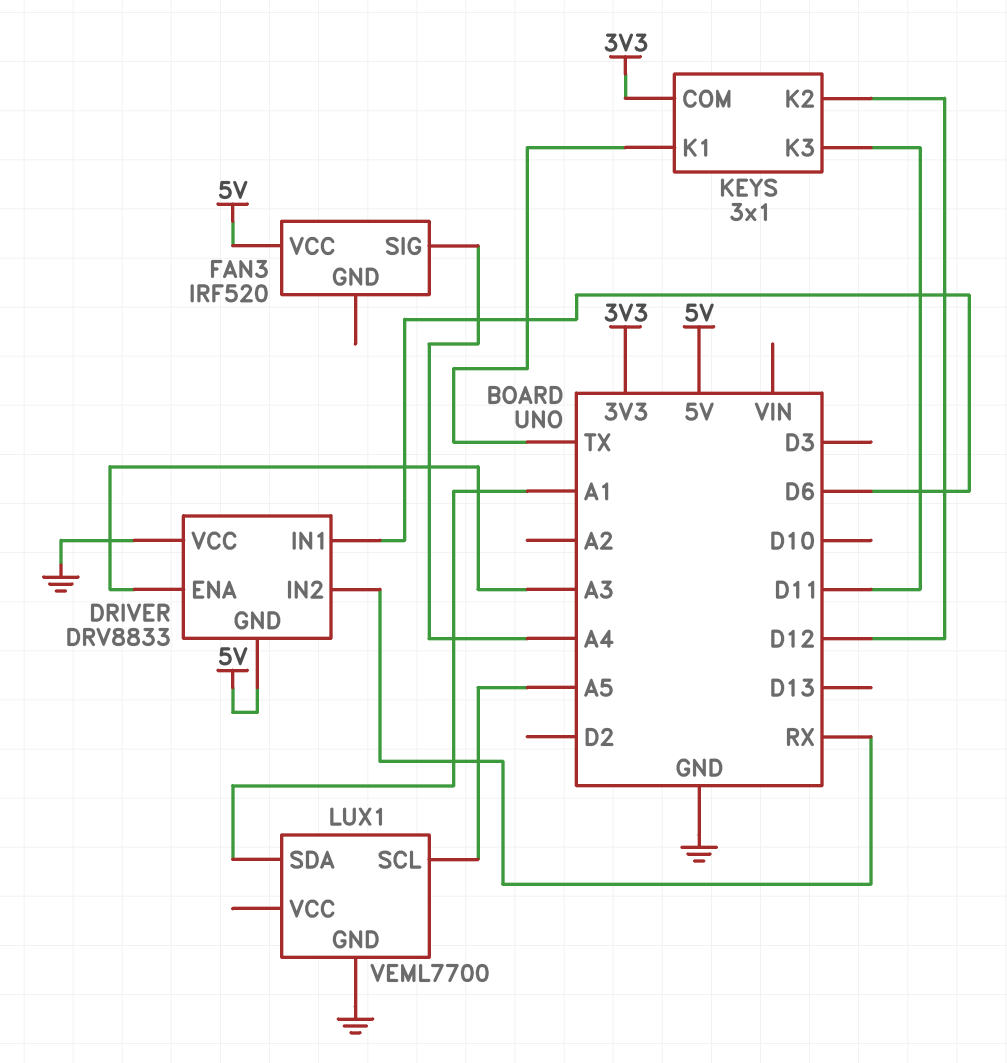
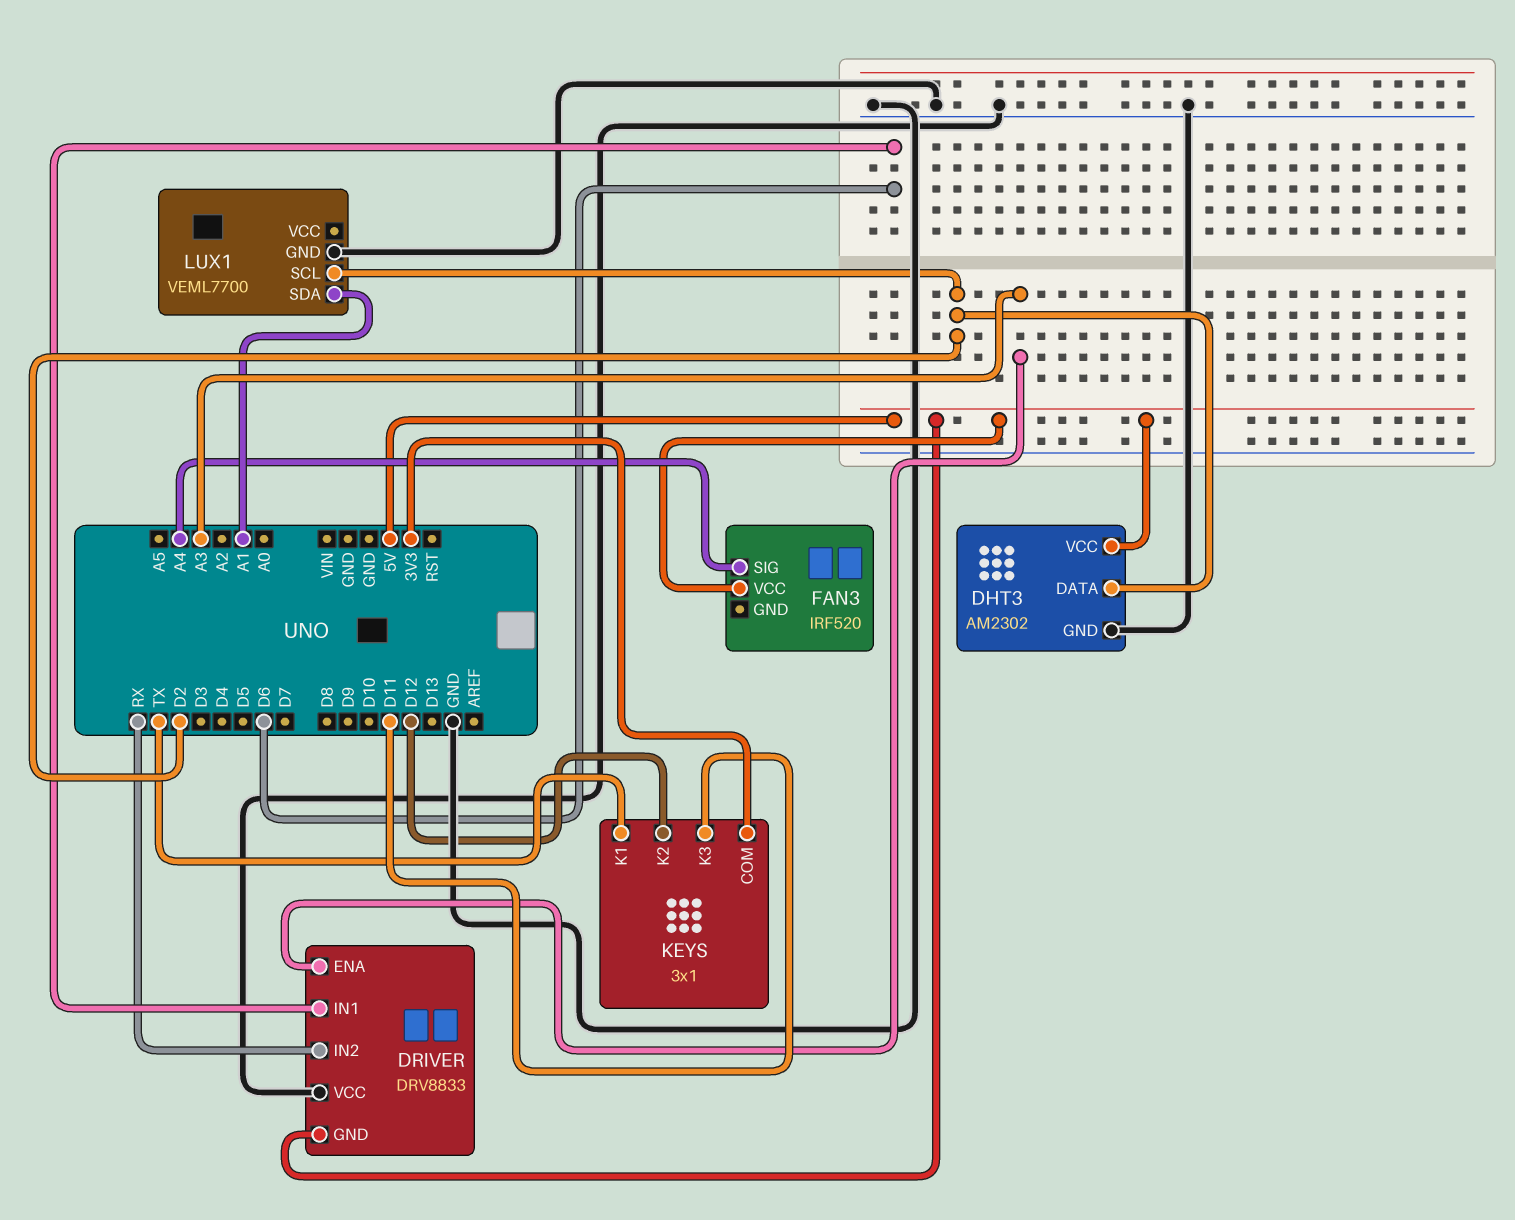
DHT3: none -> AM2302
DHT3 pin DATA: none -> D2
DHT3 pin GND: none -> GND
DHT3 pin VCC: none -> 5V
LUX1 pin SCL: A5 -> D2

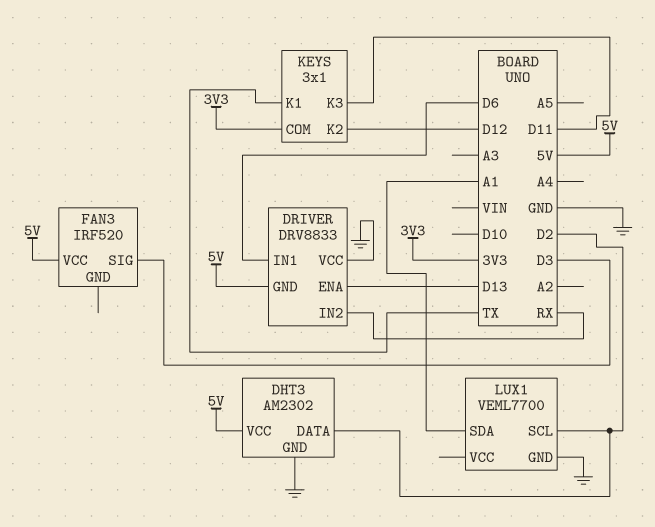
DRIVER pin ENA: A3 -> D13
FAN3 pin SIG: A4 -> D3

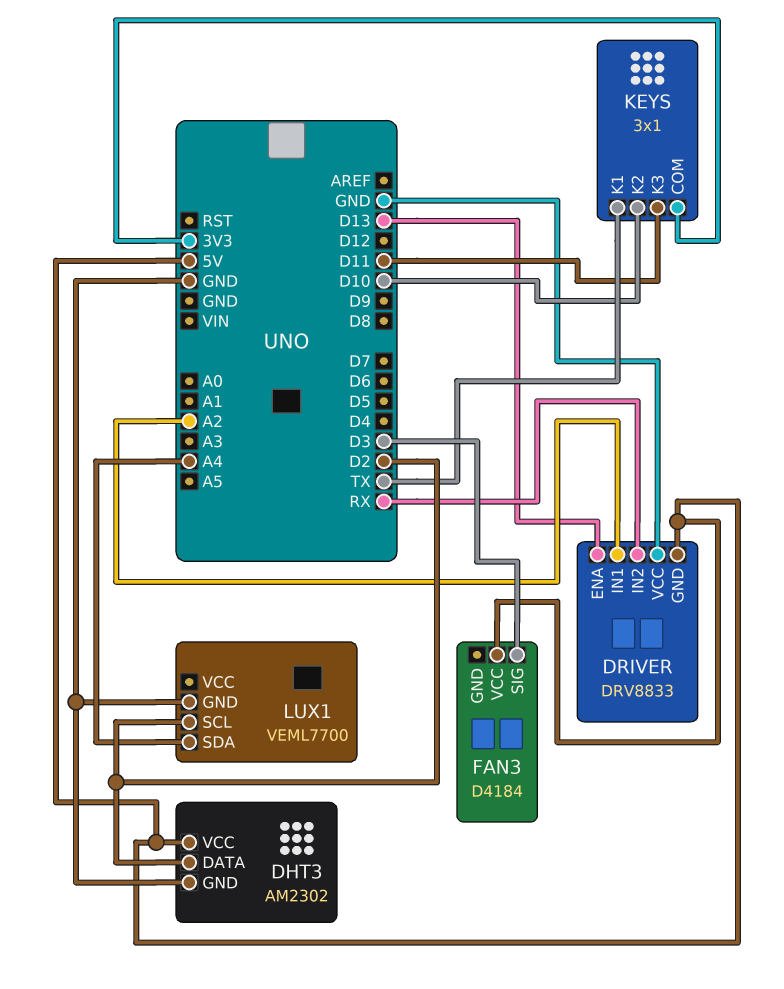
DRIVER pin IN1: D6 -> A2
FAN3: IRF520 -> D4184
KEYS pin K2: D12 -> D10
LUX1 pin SDA: A1 -> A4

